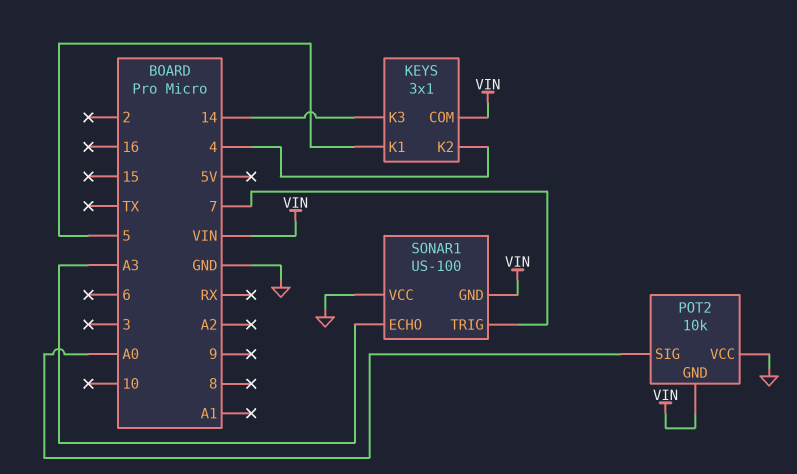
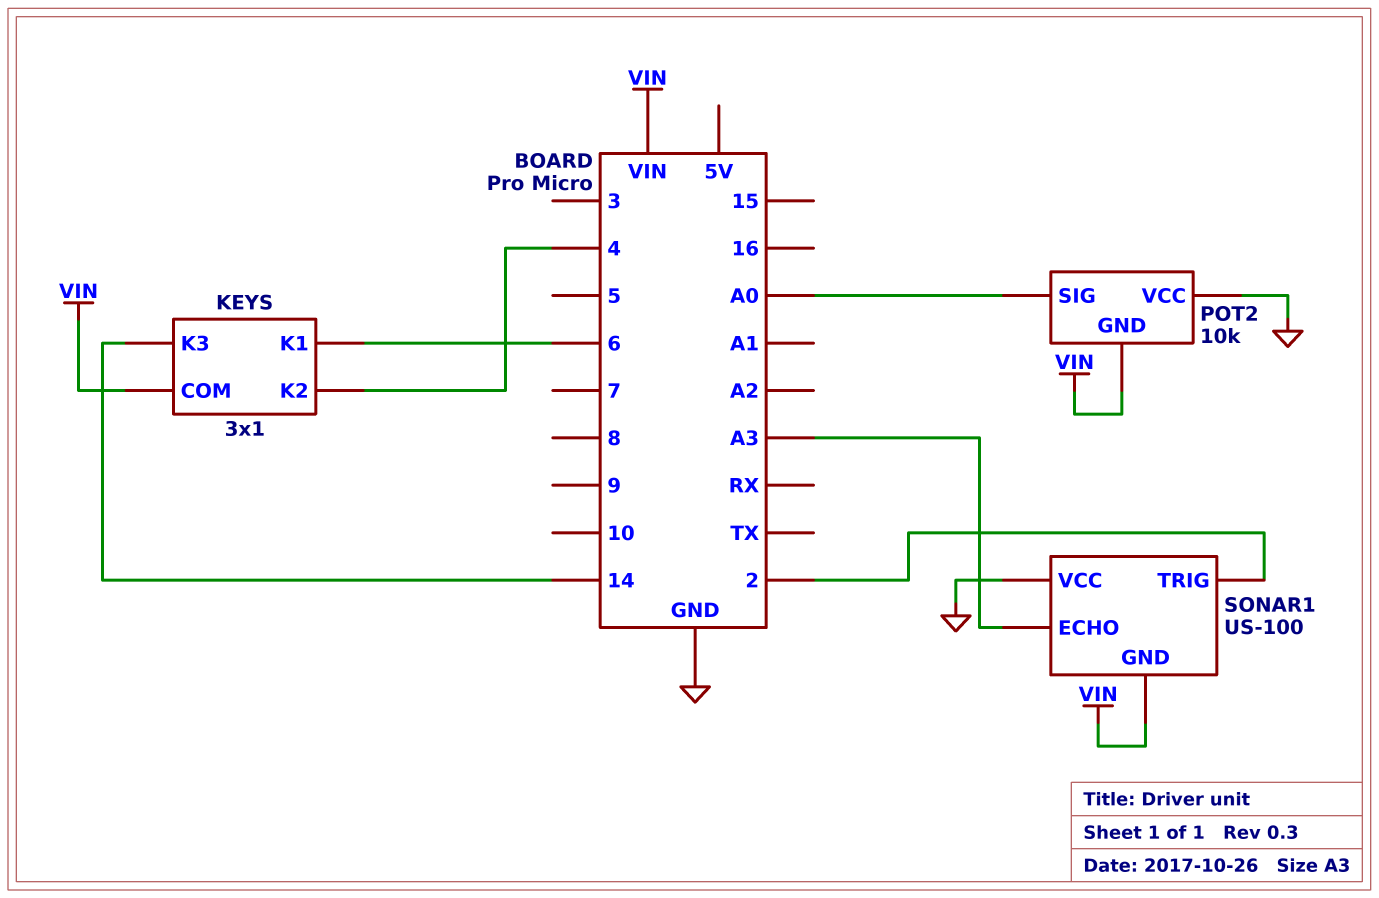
KEYS pin K1: 5 -> 6
SONAR1 pin TRIG: 7 -> 2

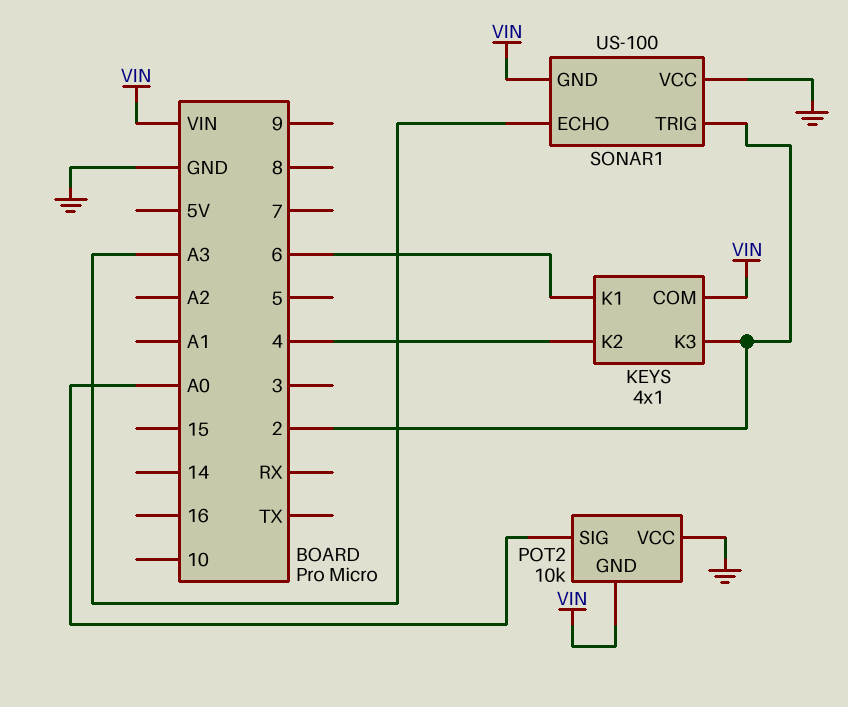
KEYS: 3x1 -> 4x1
KEYS pin K3: 14 -> 2

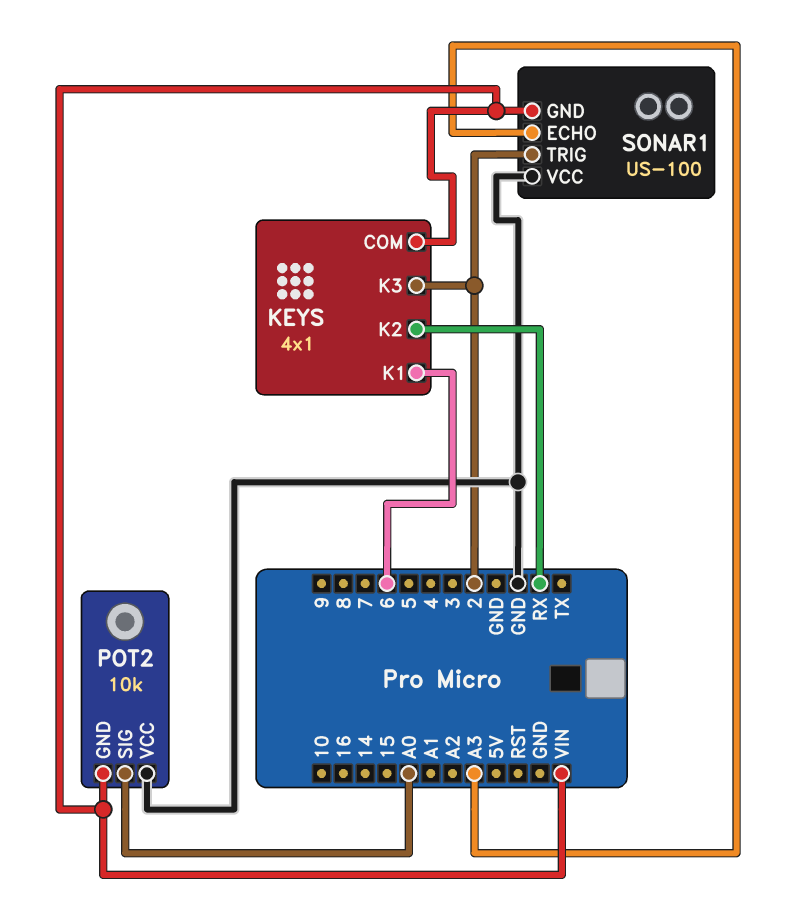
KEYS pin K2: 4 -> RX

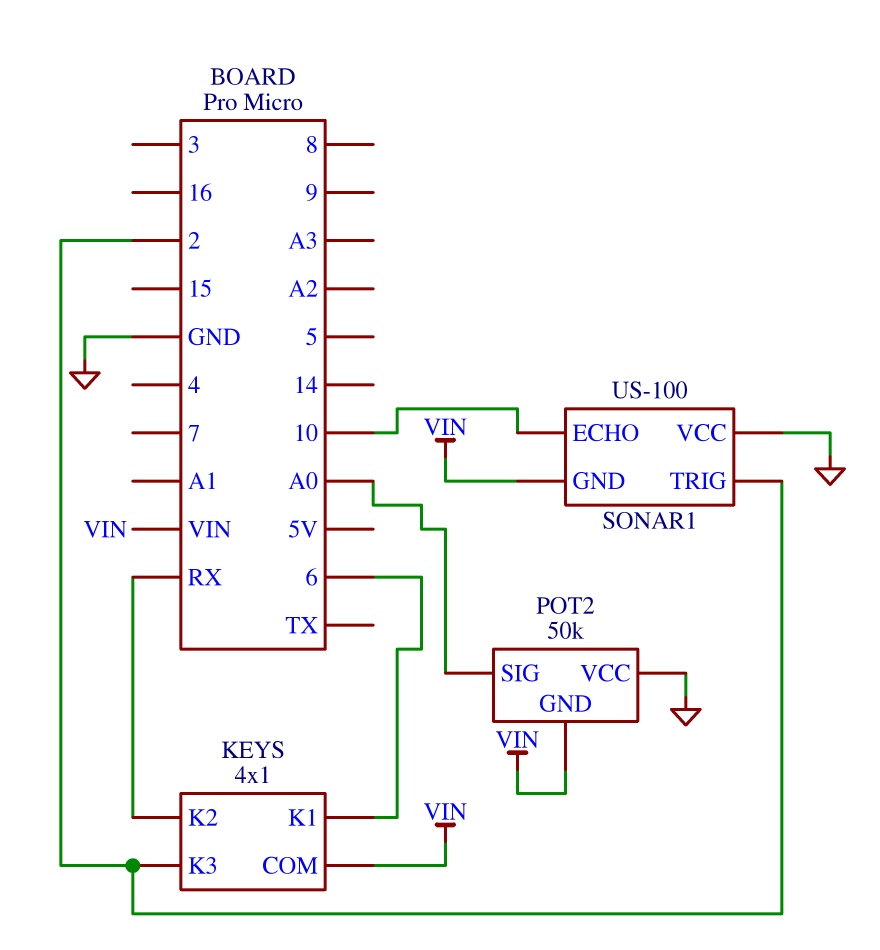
POT2: 10k -> 50k
SONAR1 pin ECHO: A3 -> 10

